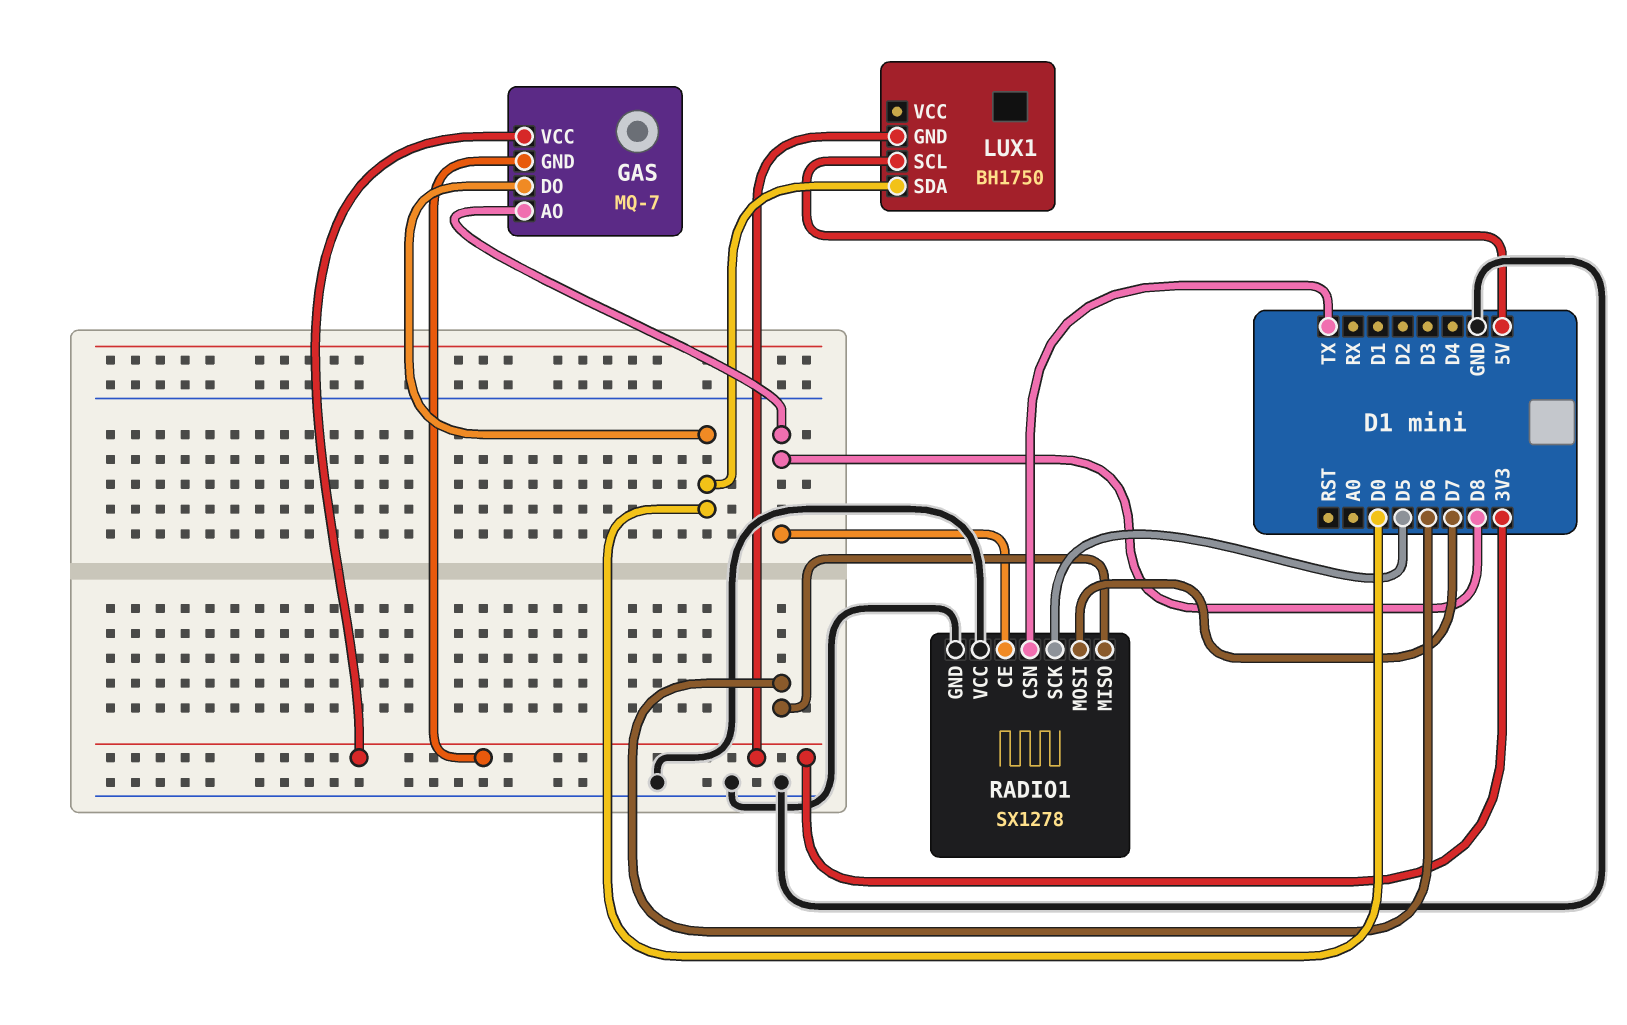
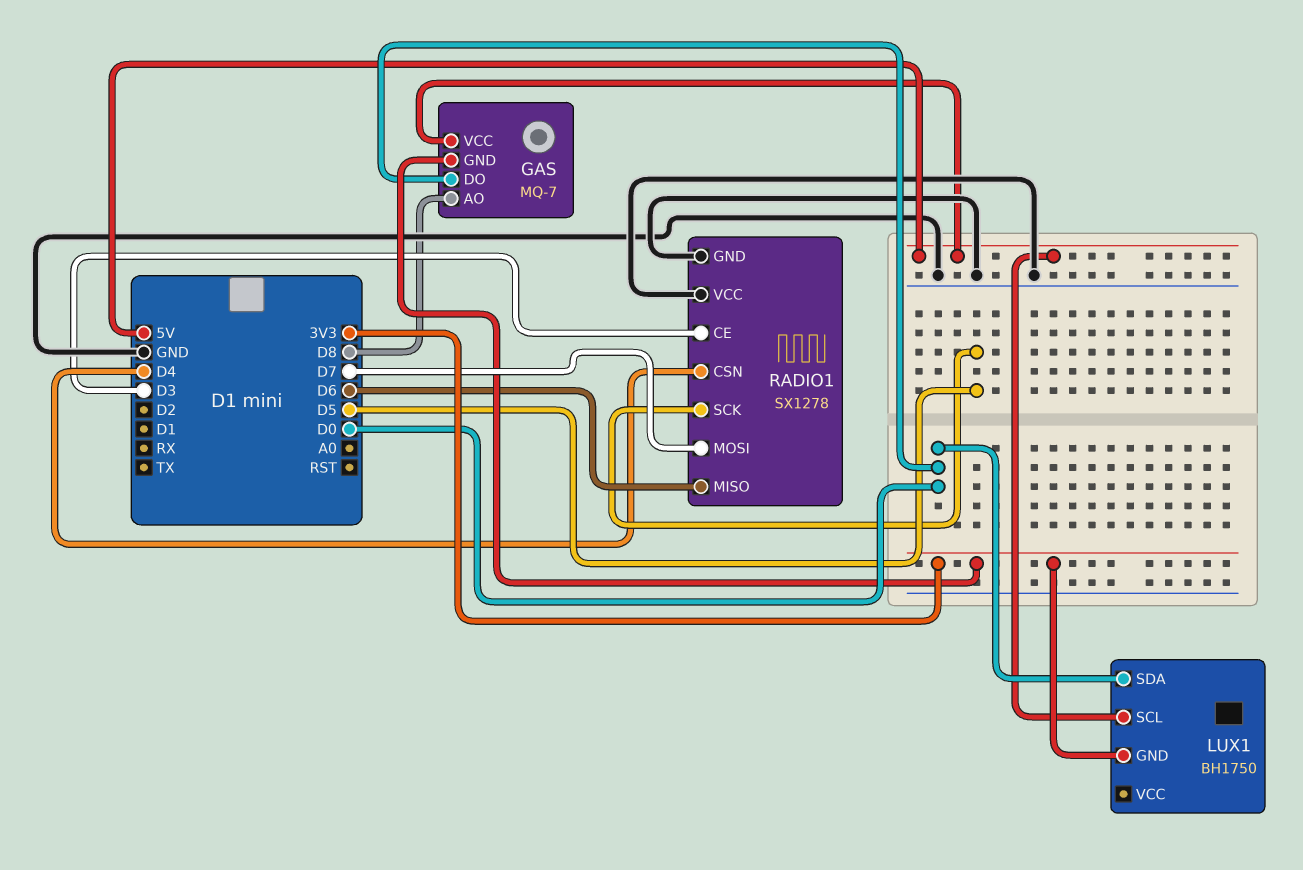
GAS pin VCC: 3V3 -> 5V
RADIO1 pin CE: D8 -> D3
RADIO1 pin CSN: TX -> D4

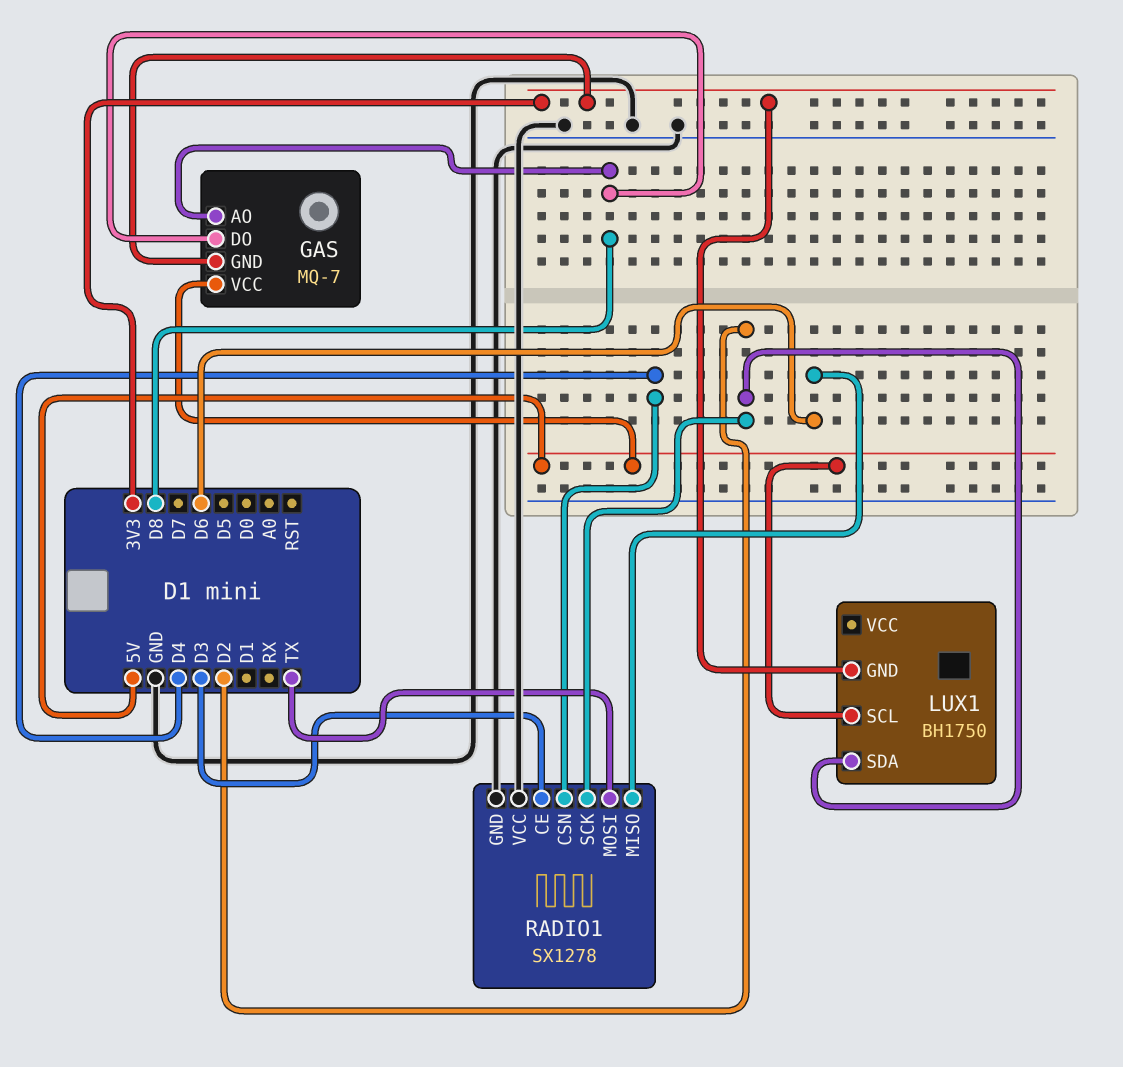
GAS pin DO: D0 -> D8
LUX1 pin SDA: D0 -> D2
RADIO1 pin MOSI: D7 -> TX
RADIO1 pin SCK: D5 -> D2

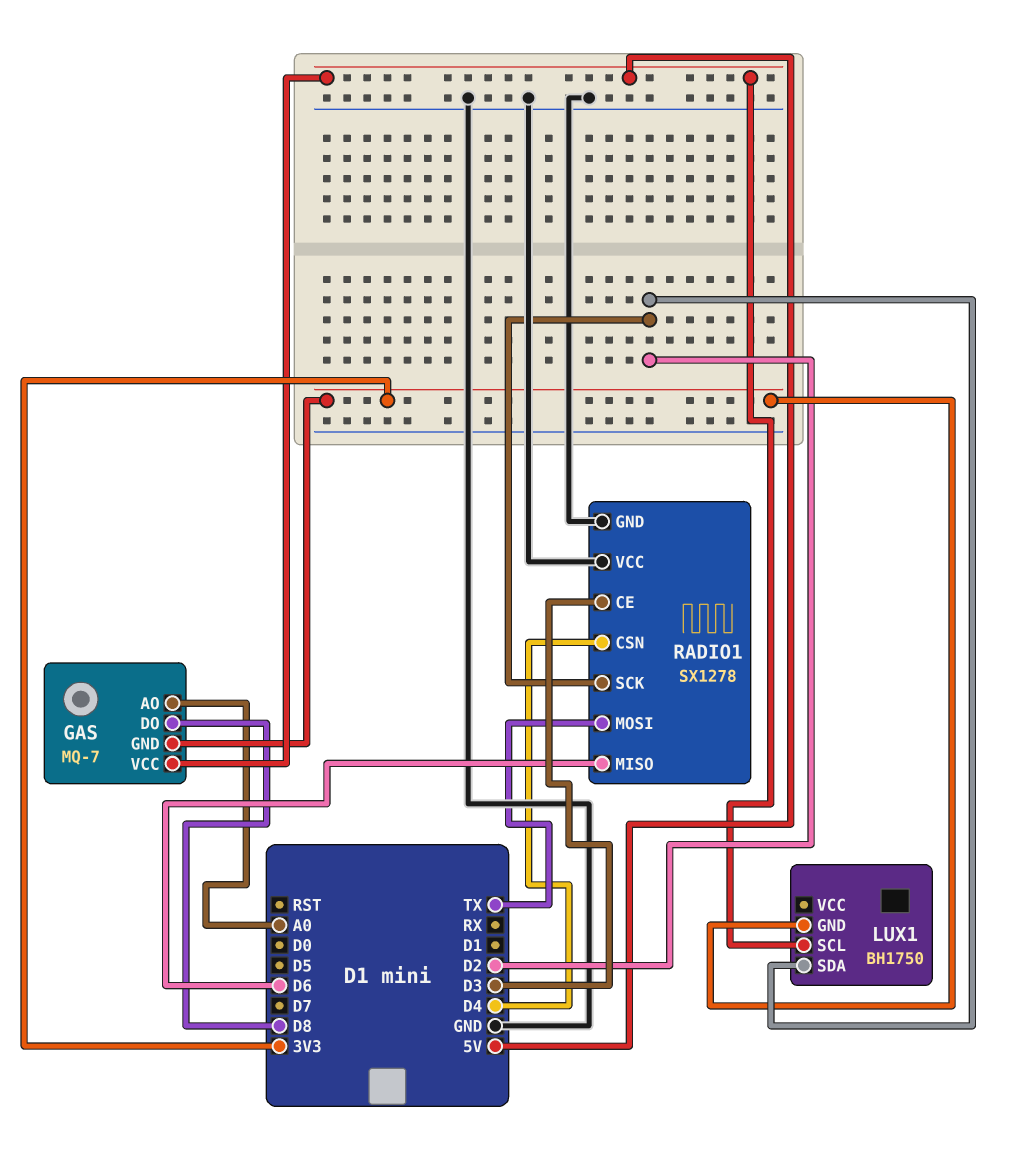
GAS pin AO: D8 -> A0

